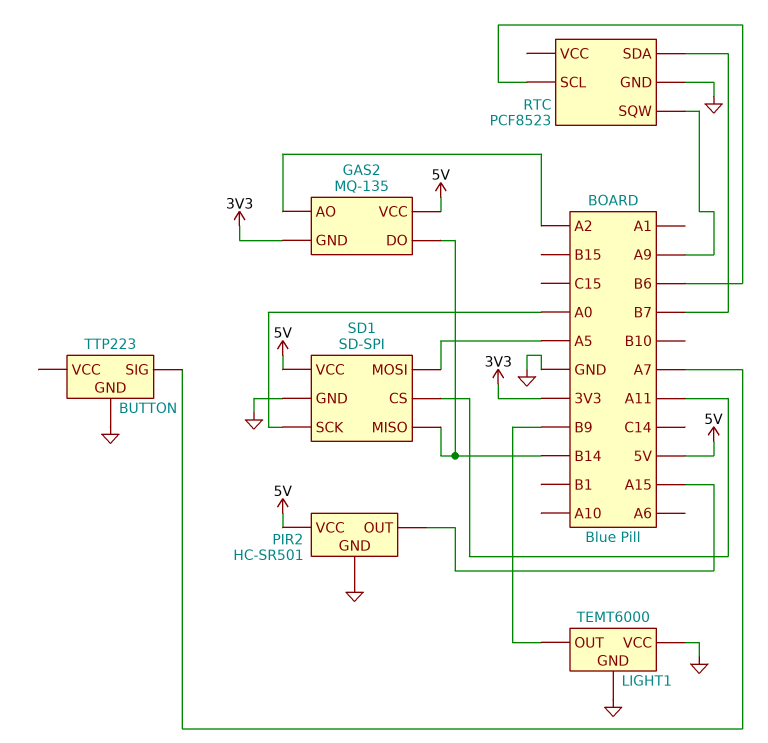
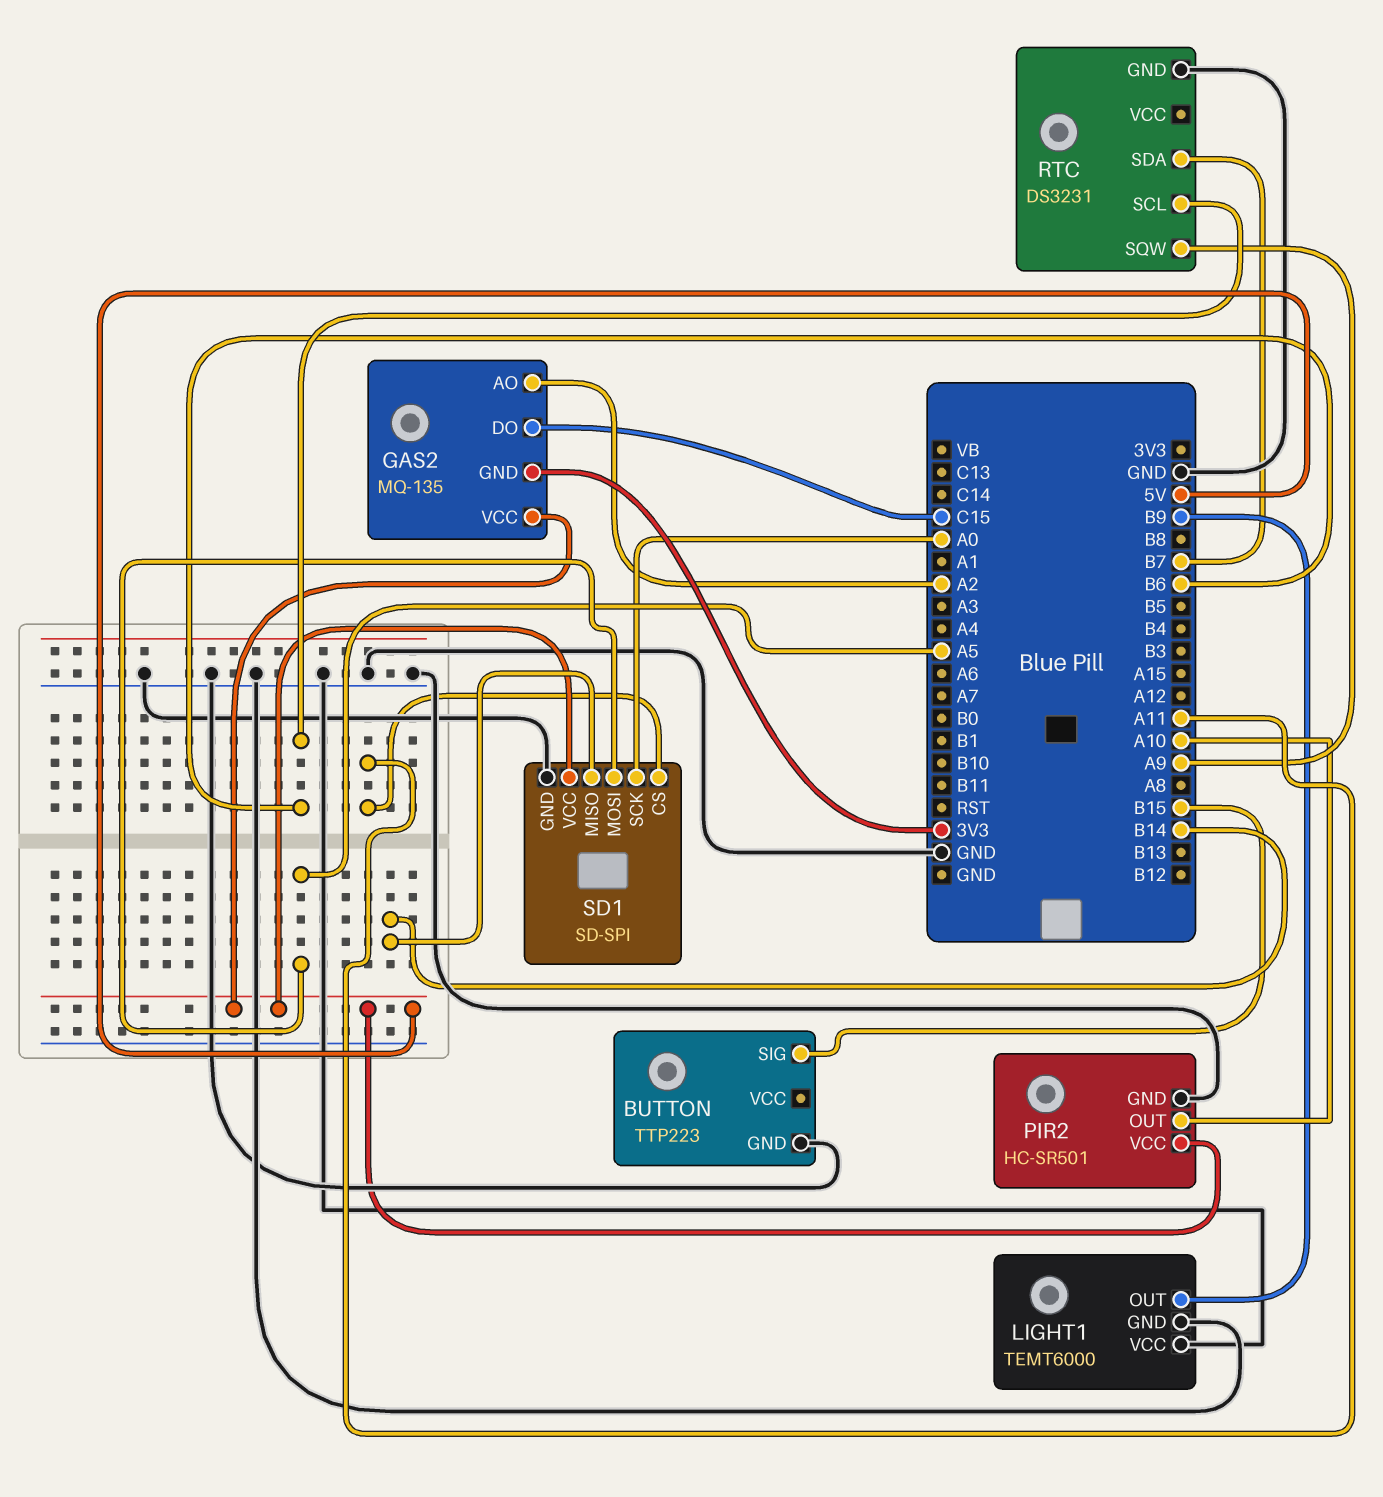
BUTTON pin SIG: A7 -> B15
GAS2 pin DO: B14 -> C15
PIR2 pin OUT: A15 -> A10
RTC: PCF8523 -> DS3231

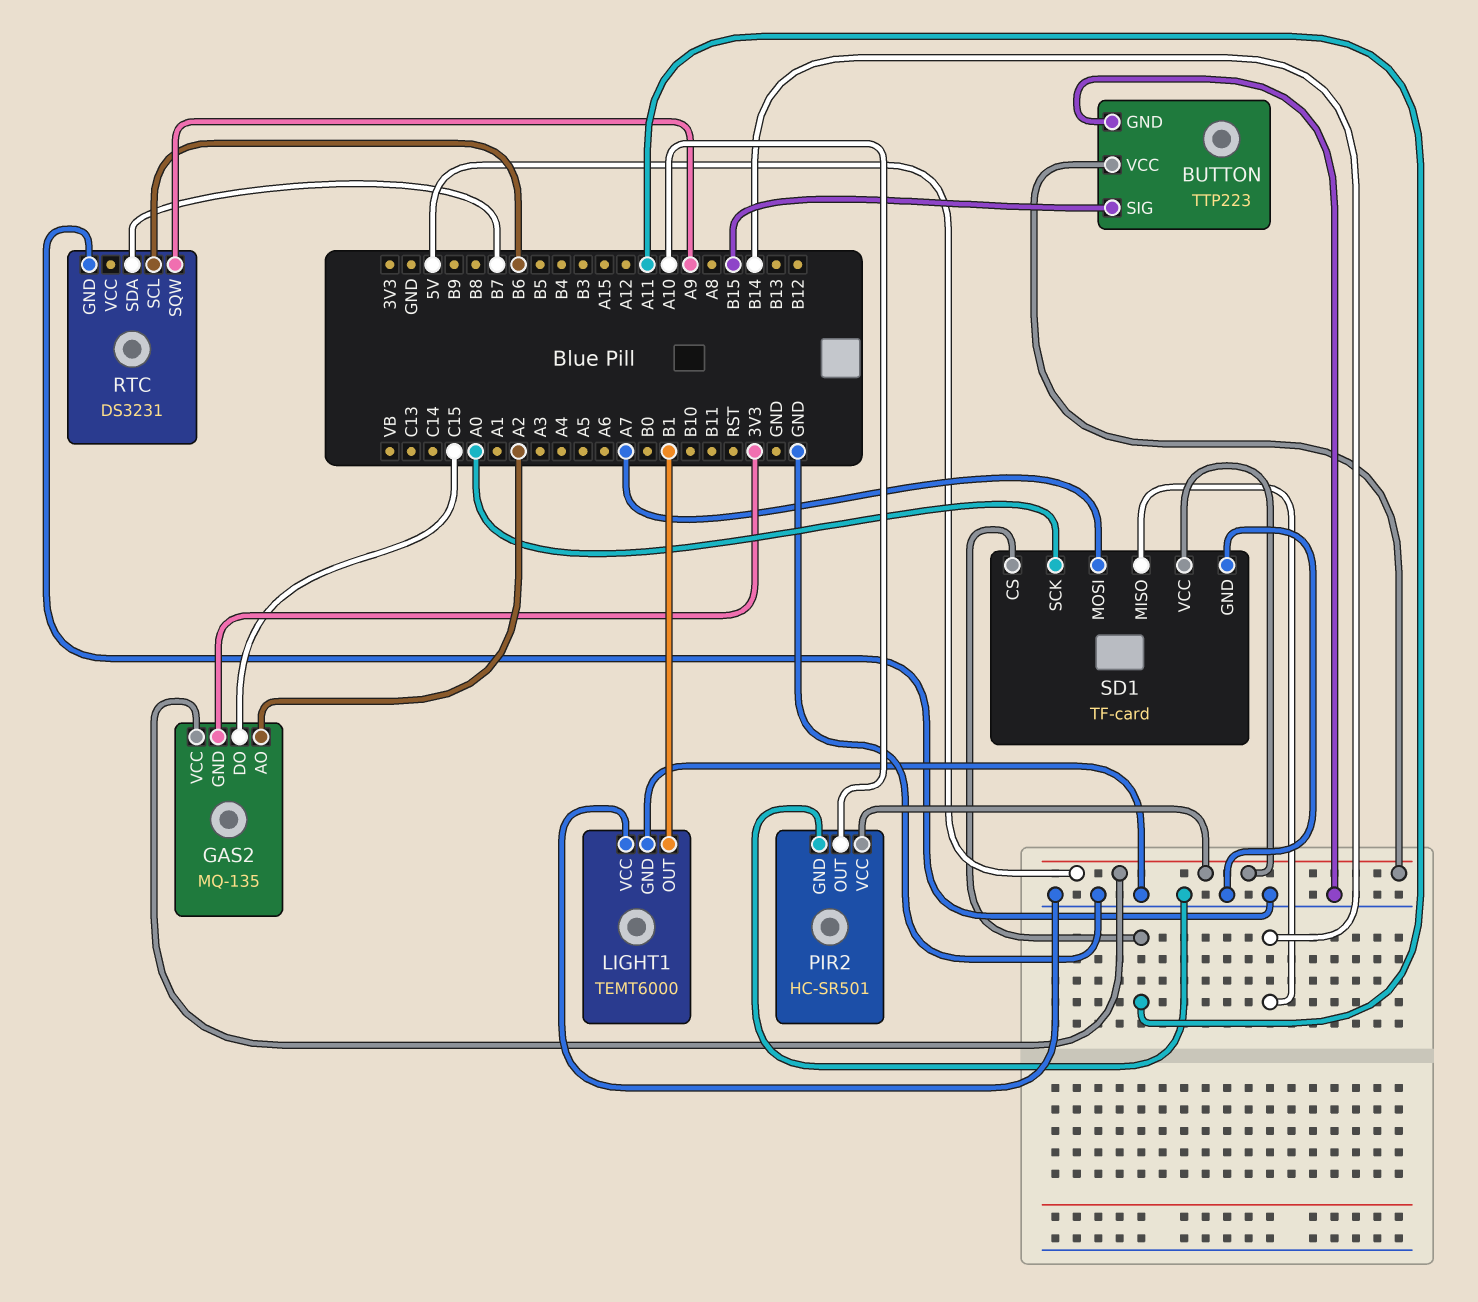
BUTTON pin VCC: none -> 5V
LIGHT1 pin OUT: B9 -> B1
SD1: SD-SPI -> TF-card
SD1 pin MOSI: A5 -> A7

